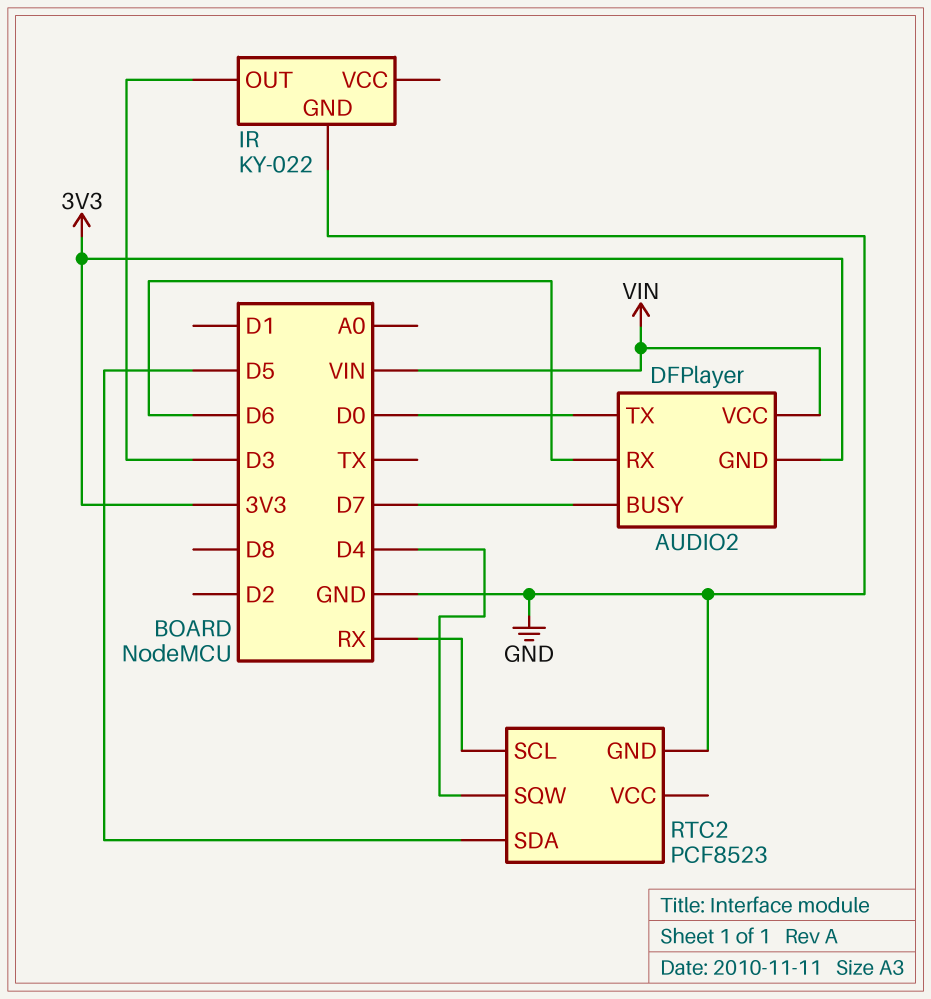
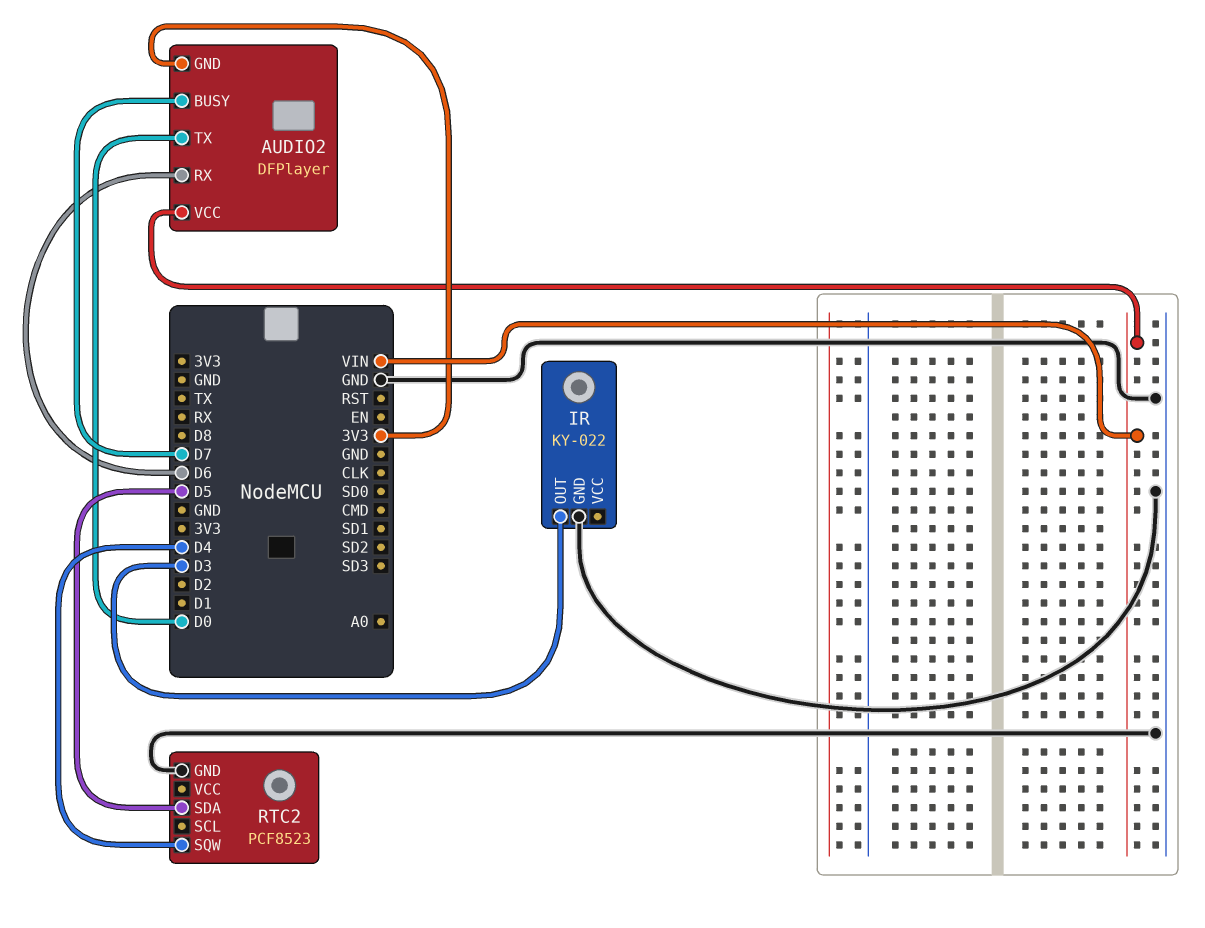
RTC2 pin SCL: RX -> none

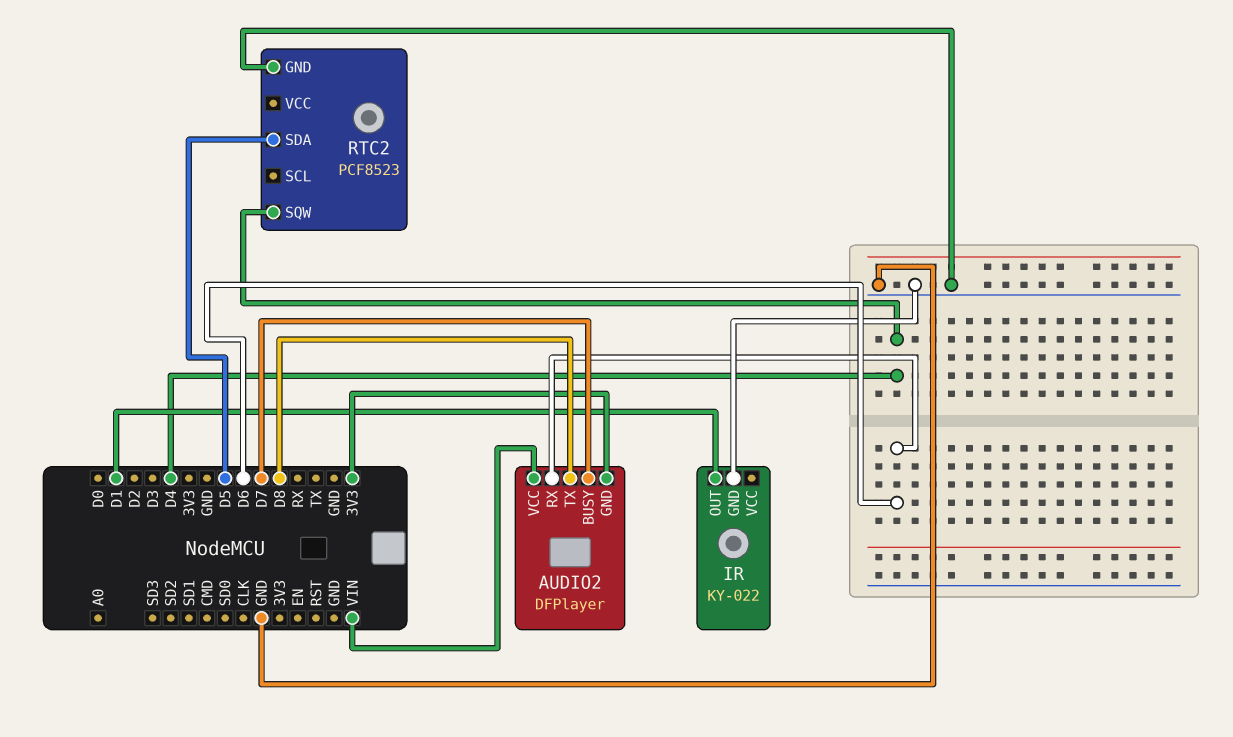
AUDIO2 pin TX: D0 -> D8
IR pin OUT: D3 -> D1

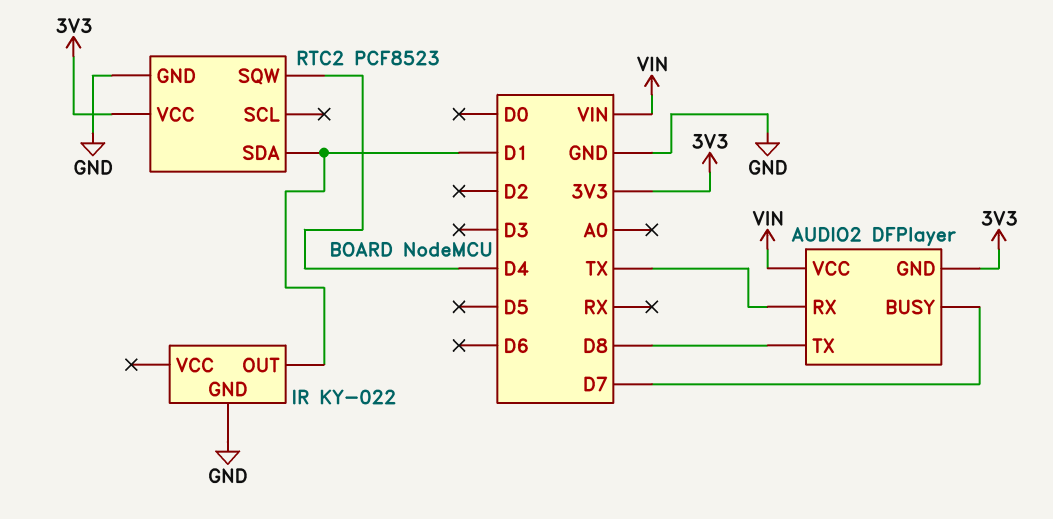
AUDIO2 pin RX: D6 -> TX
RTC2 pin SDA: D5 -> D1
RTC2 pin VCC: none -> 3V3

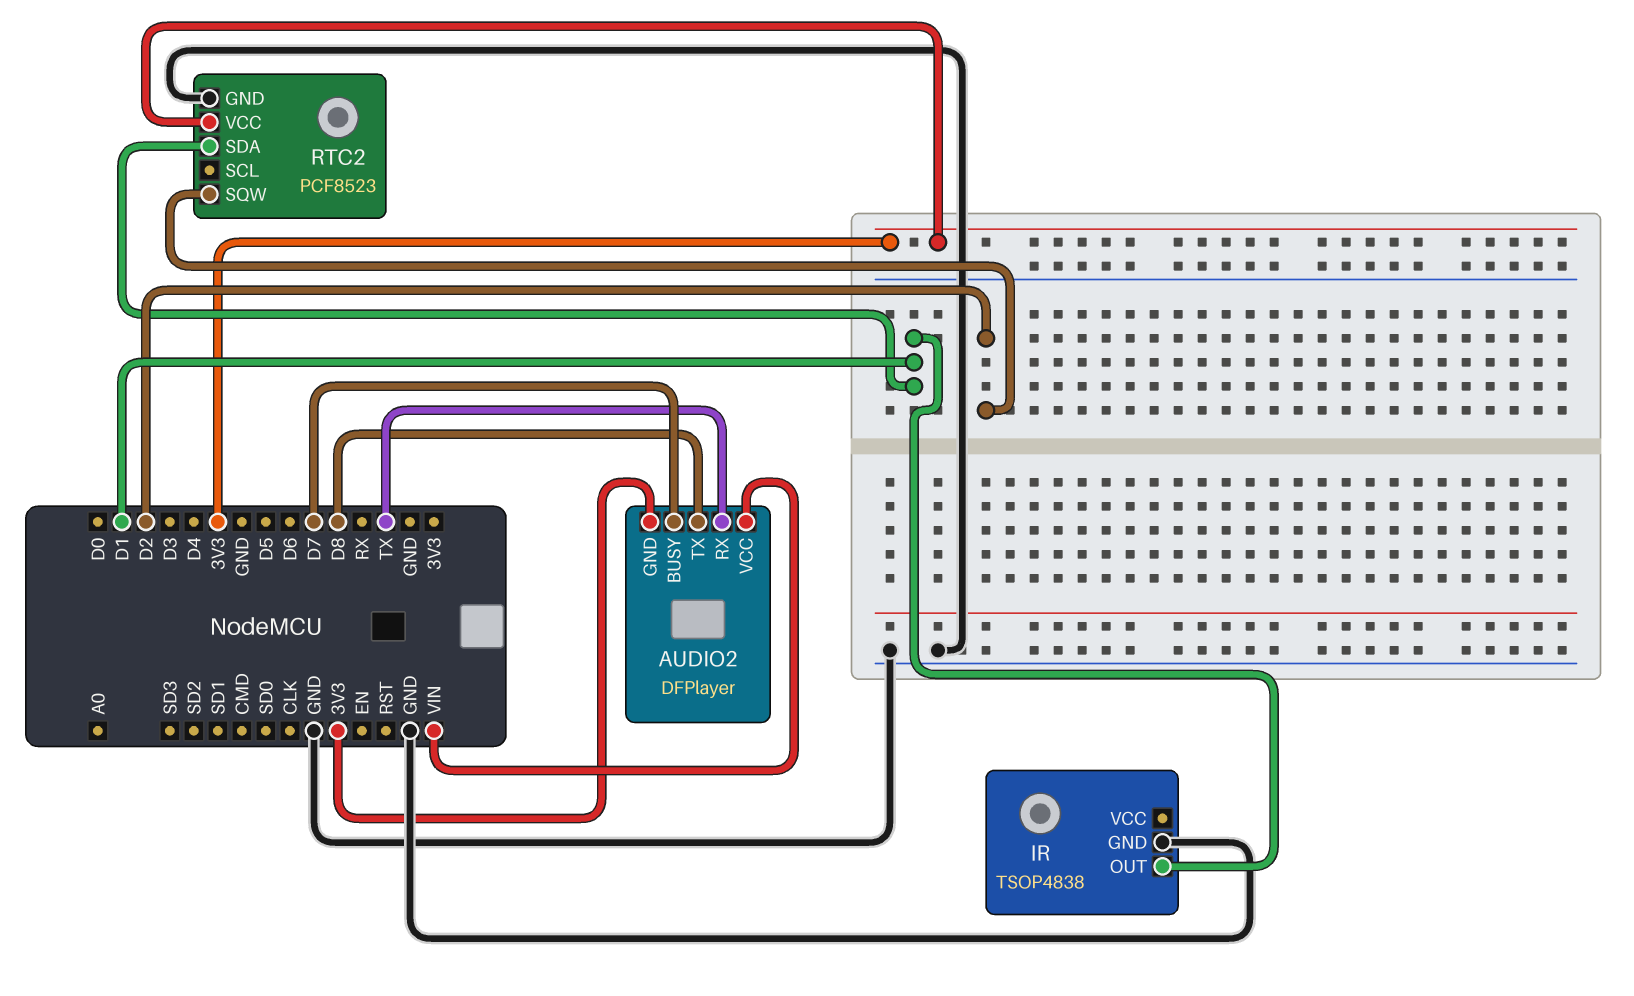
IR: KY-022 -> TSOP4838
RTC2 pin SQW: D4 -> D2

